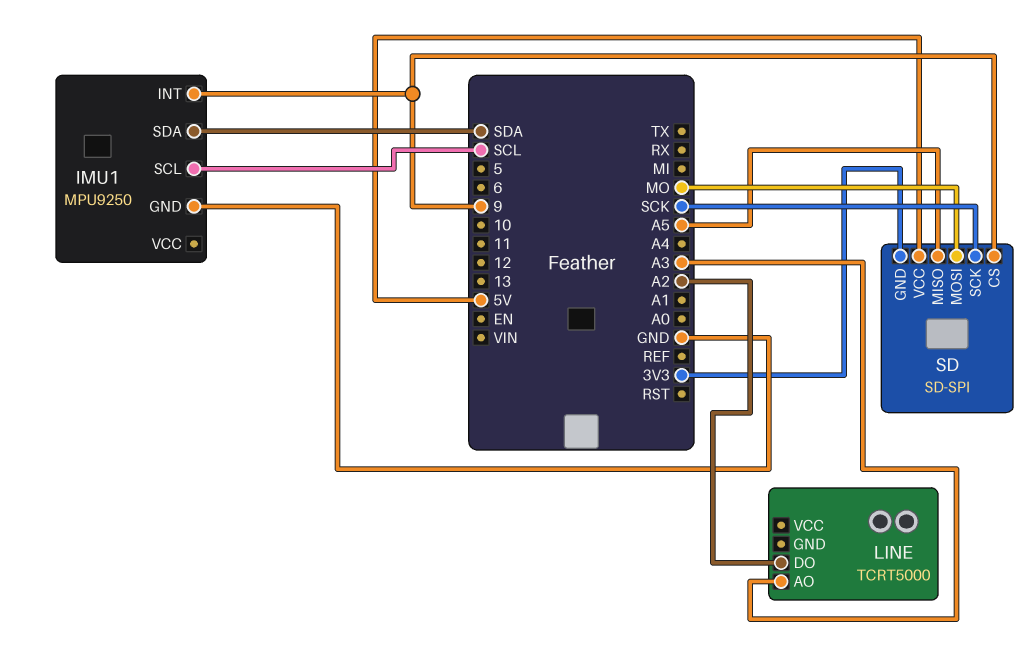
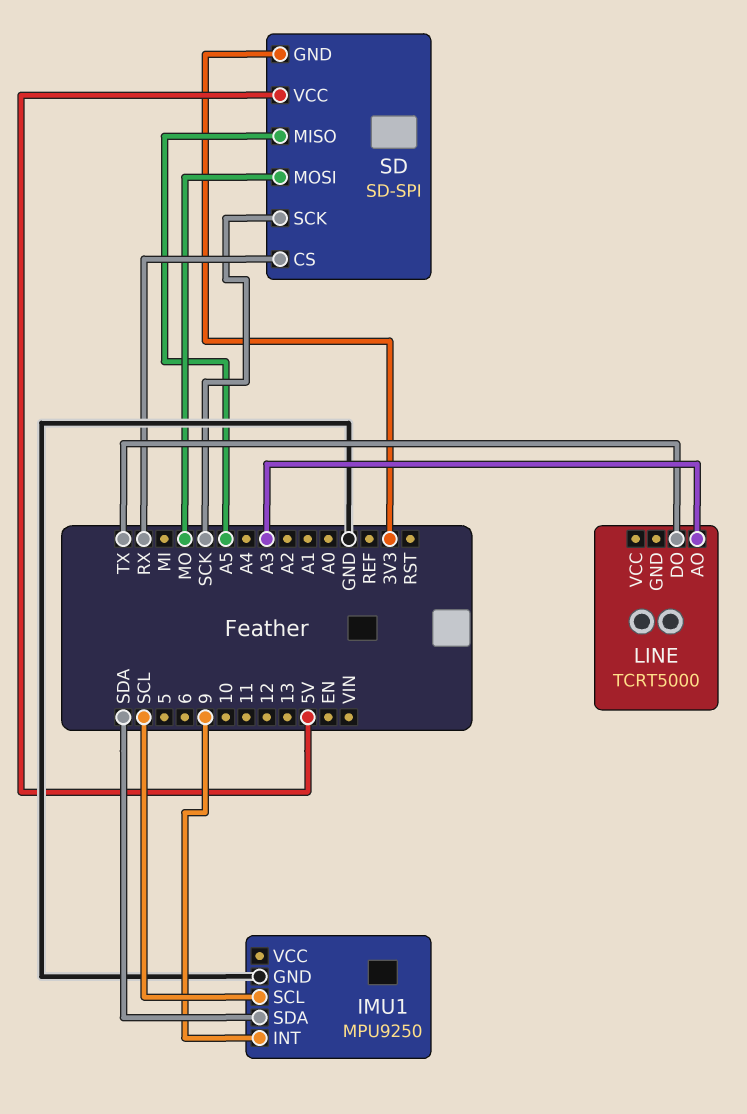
LINE pin DO: A2 -> TX
SD pin CS: 9 -> RX

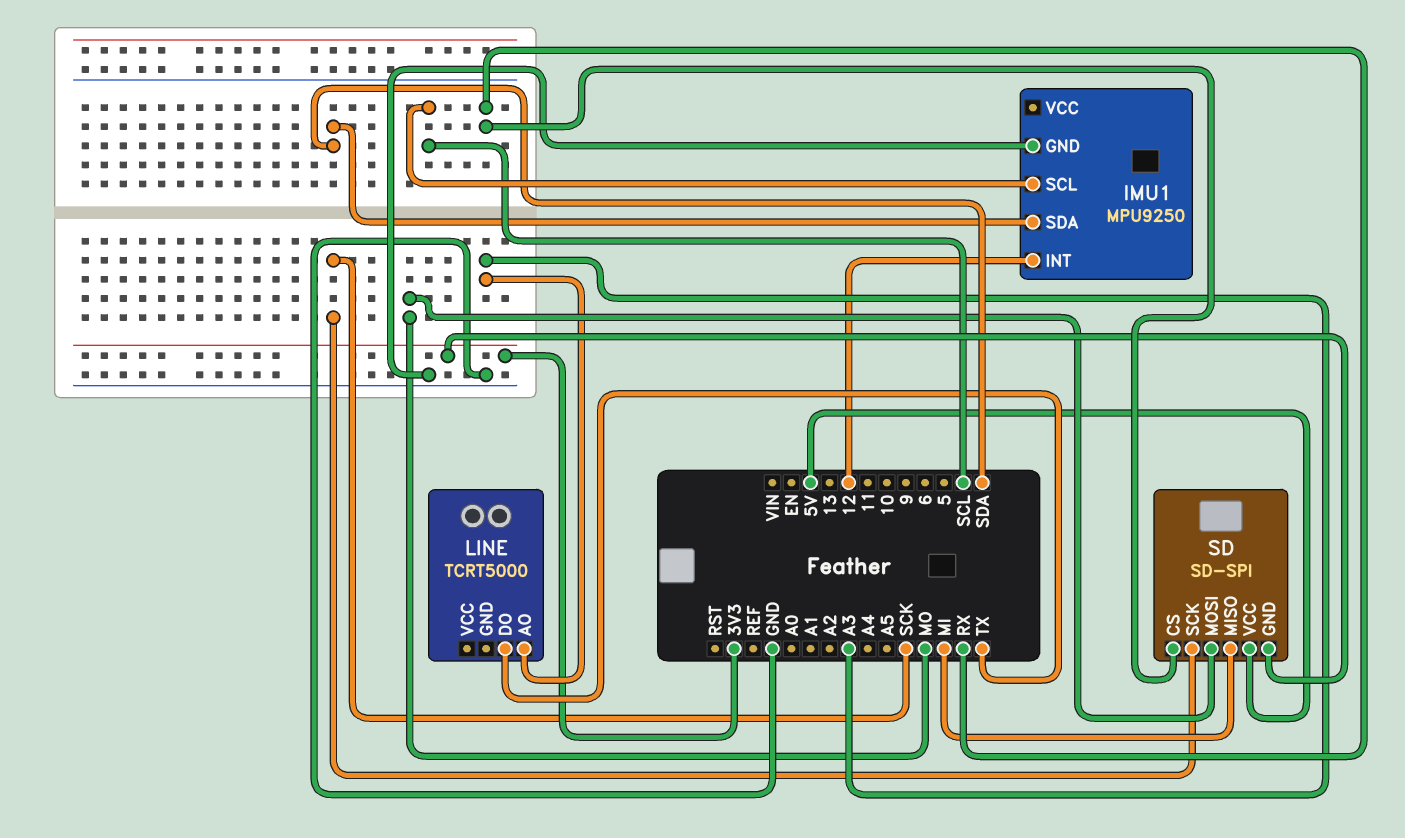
IMU1 pin INT: 9 -> 12
SD pin MISO: A5 -> MI

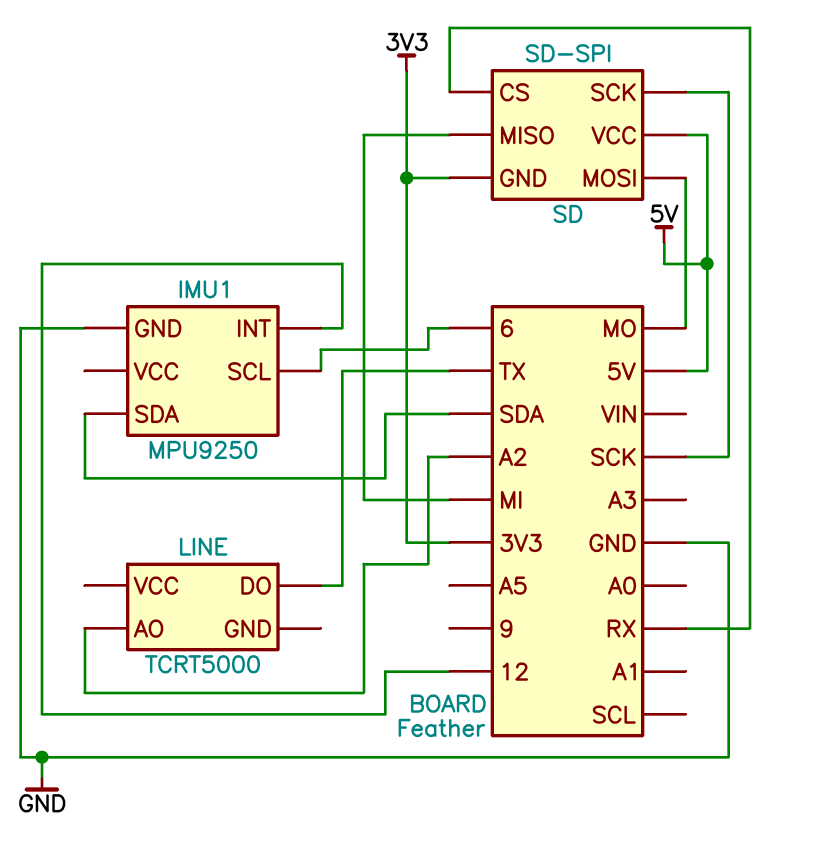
IMU1 pin SCL: SCL -> 6
LINE pin AO: A3 -> A2

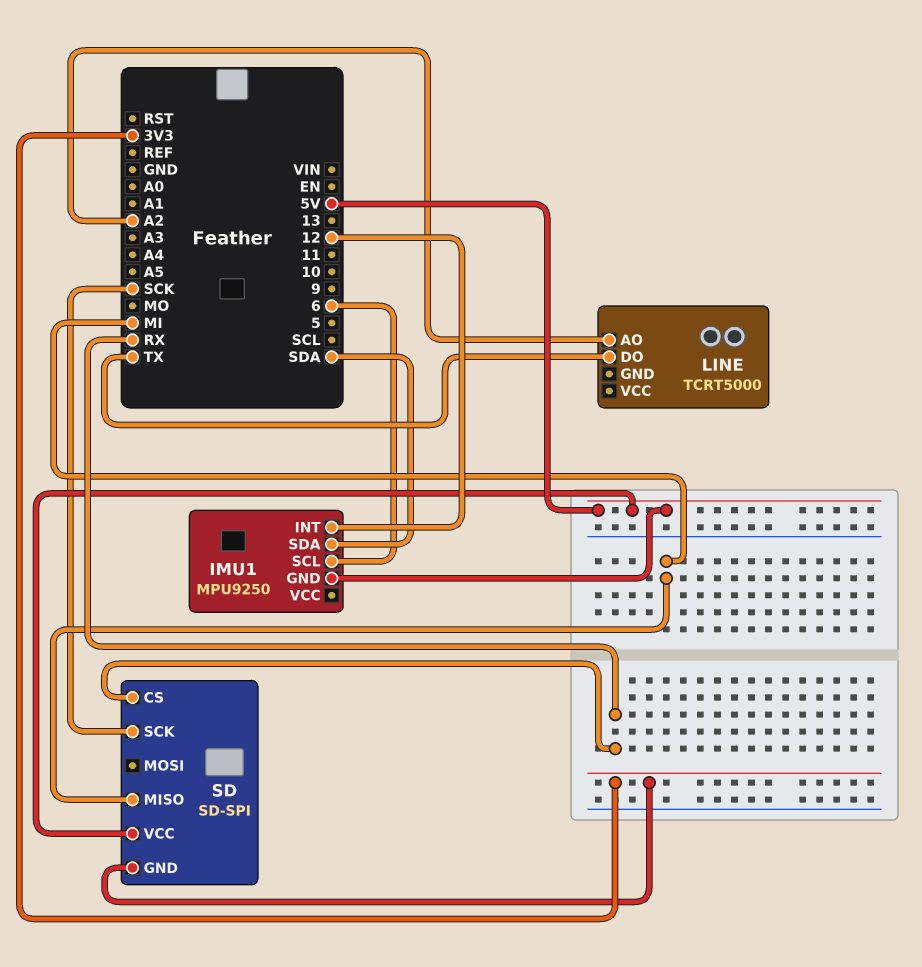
IMU1 pin GND: GND -> 5V
SD pin MOSI: MO -> none

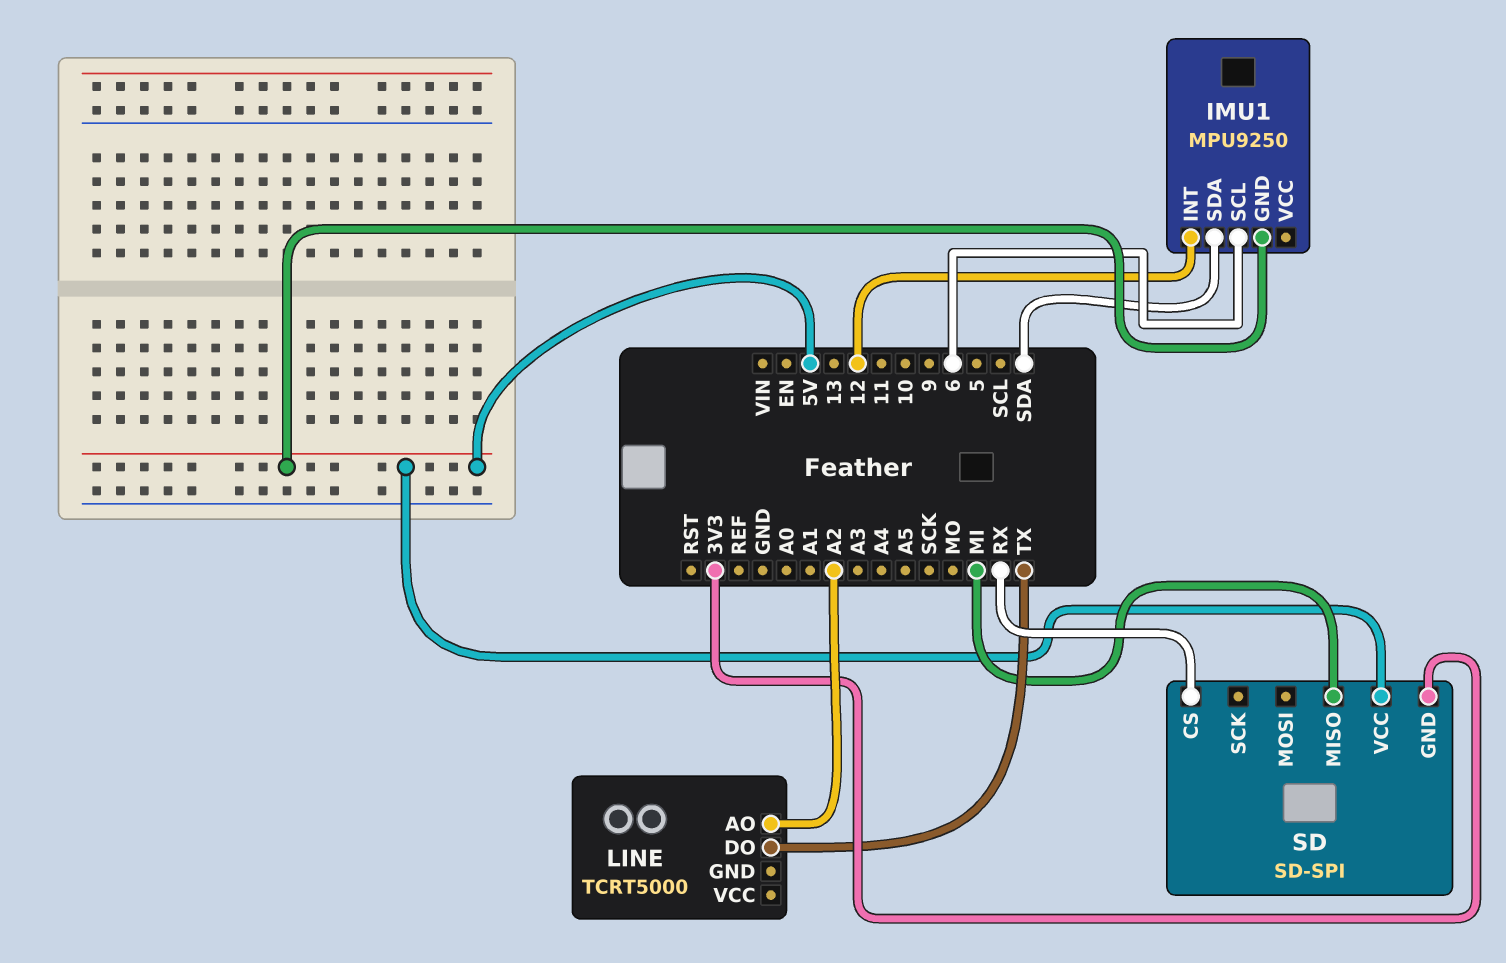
SD pin SCK: SCK -> none

